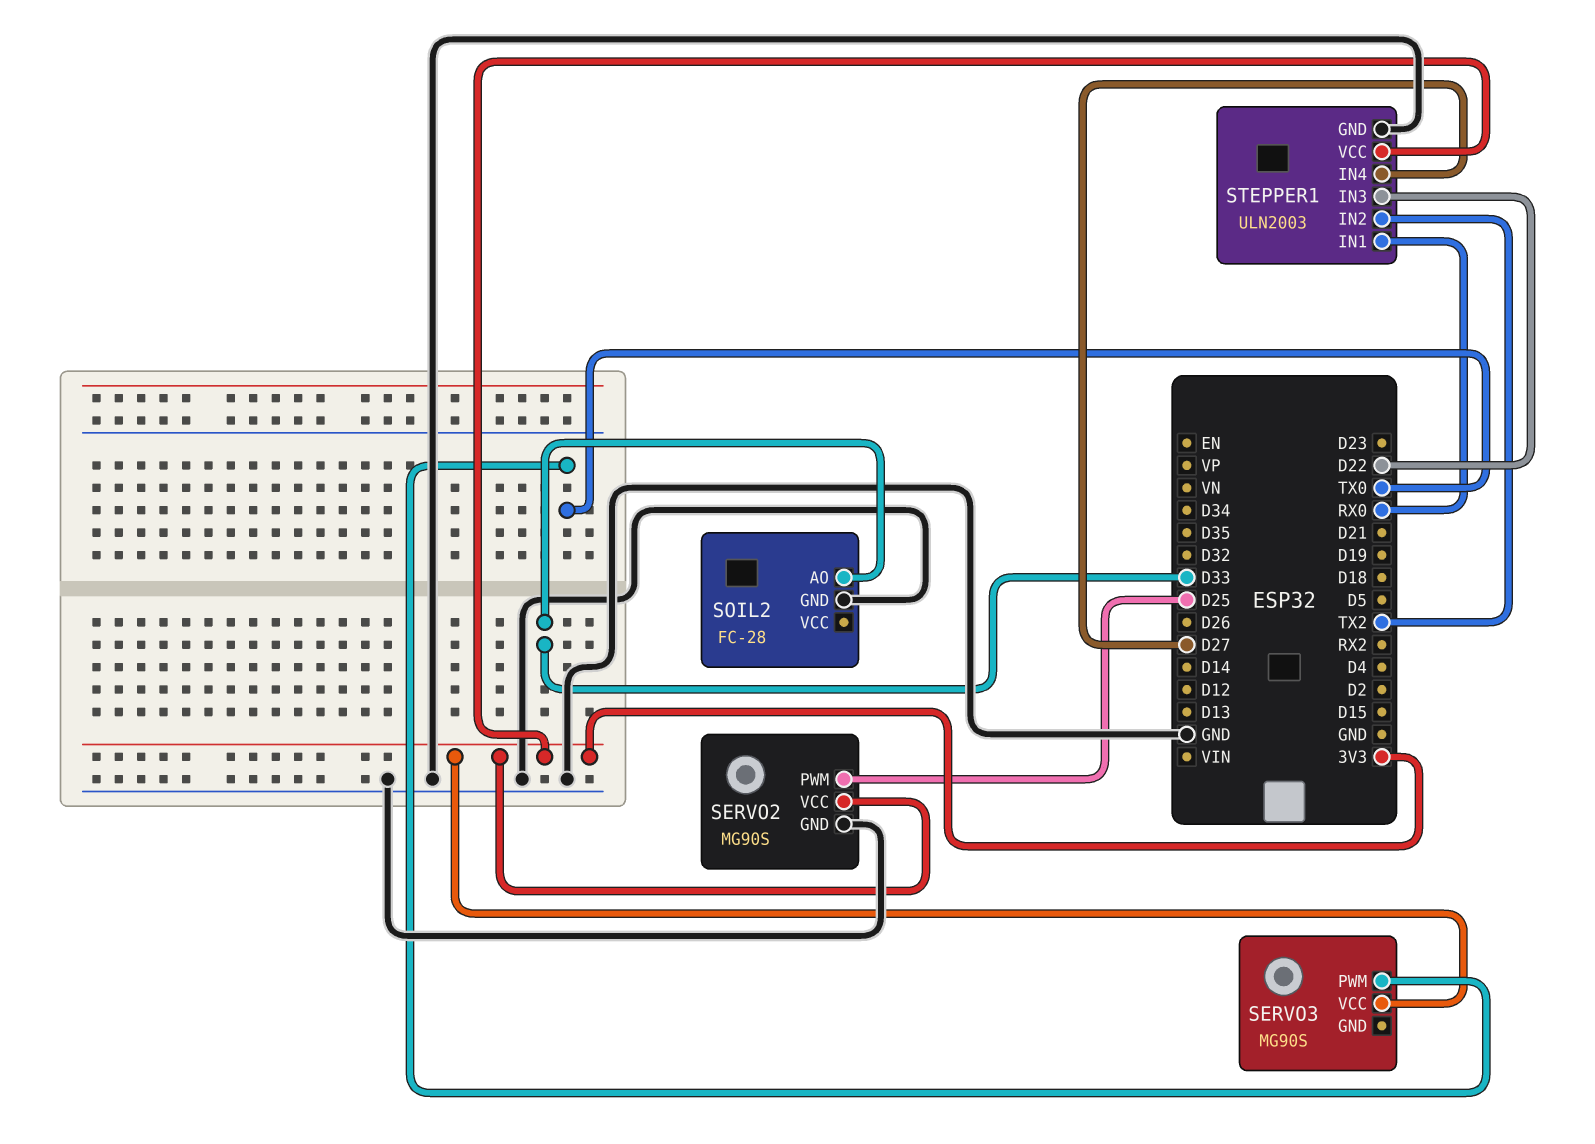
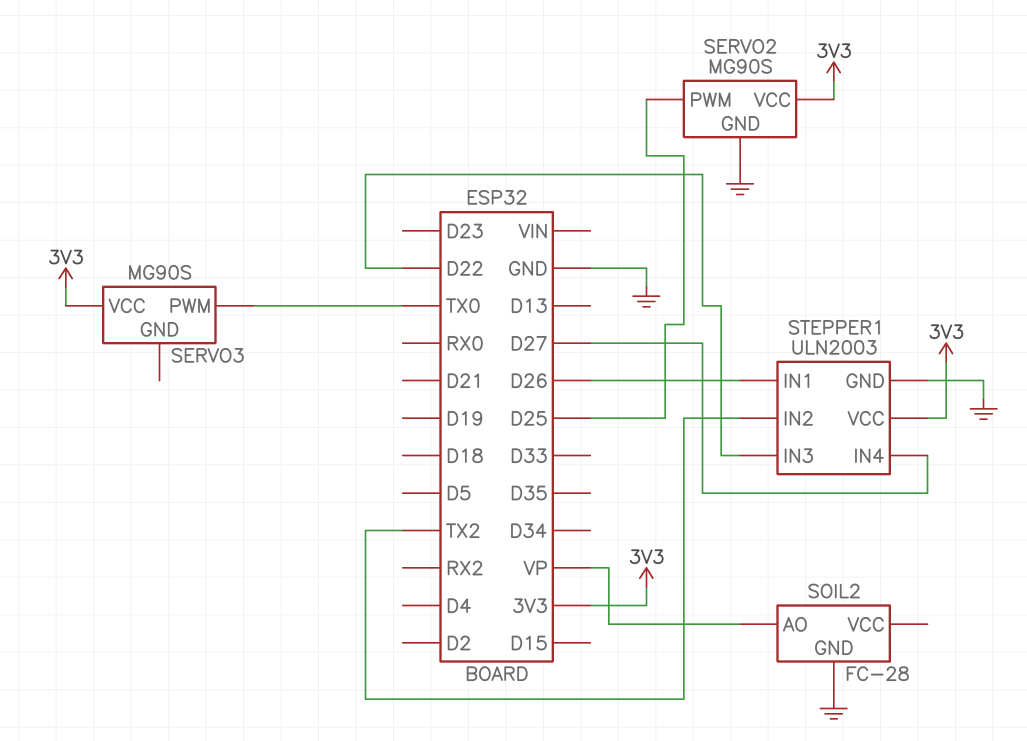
SOIL2 pin AO: D33 -> VP
STEPPER1 pin IN1: RX0 -> D26

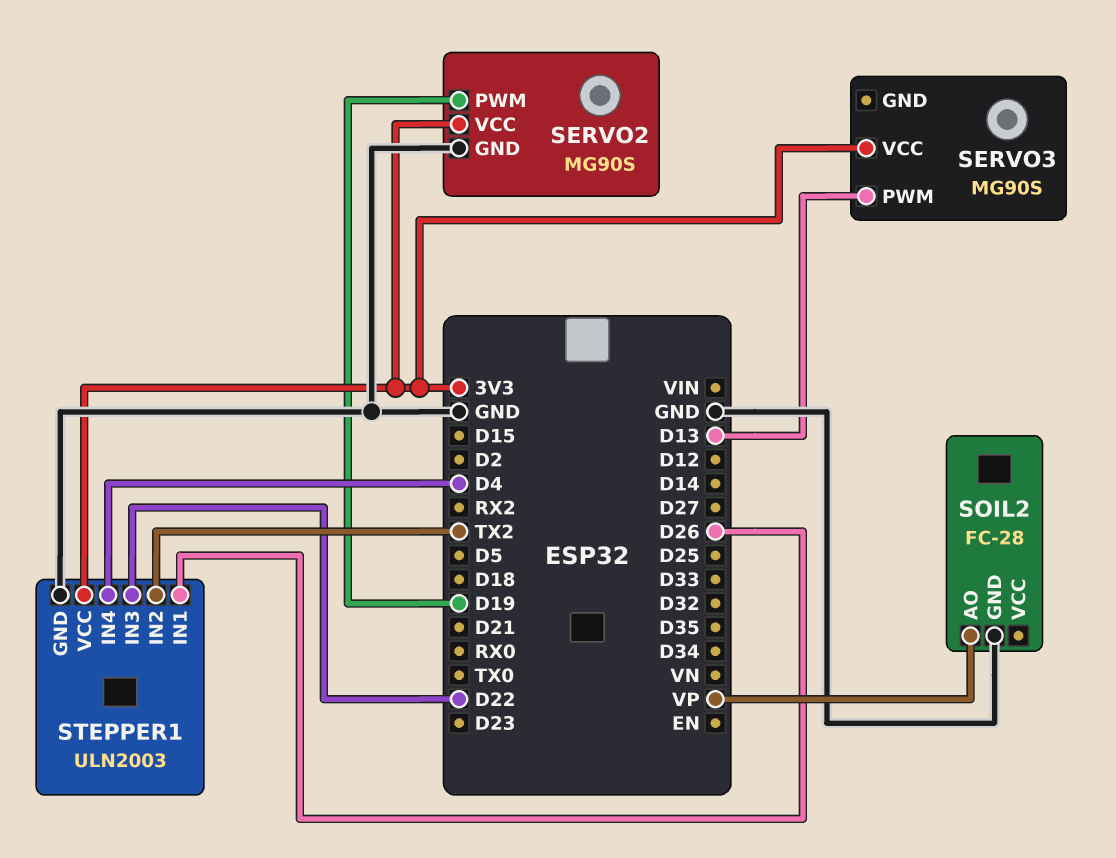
SERVO2 pin PWM: D25 -> D19
SERVO3 pin PWM: TX0 -> D13
STEPPER1 pin IN4: D27 -> D4

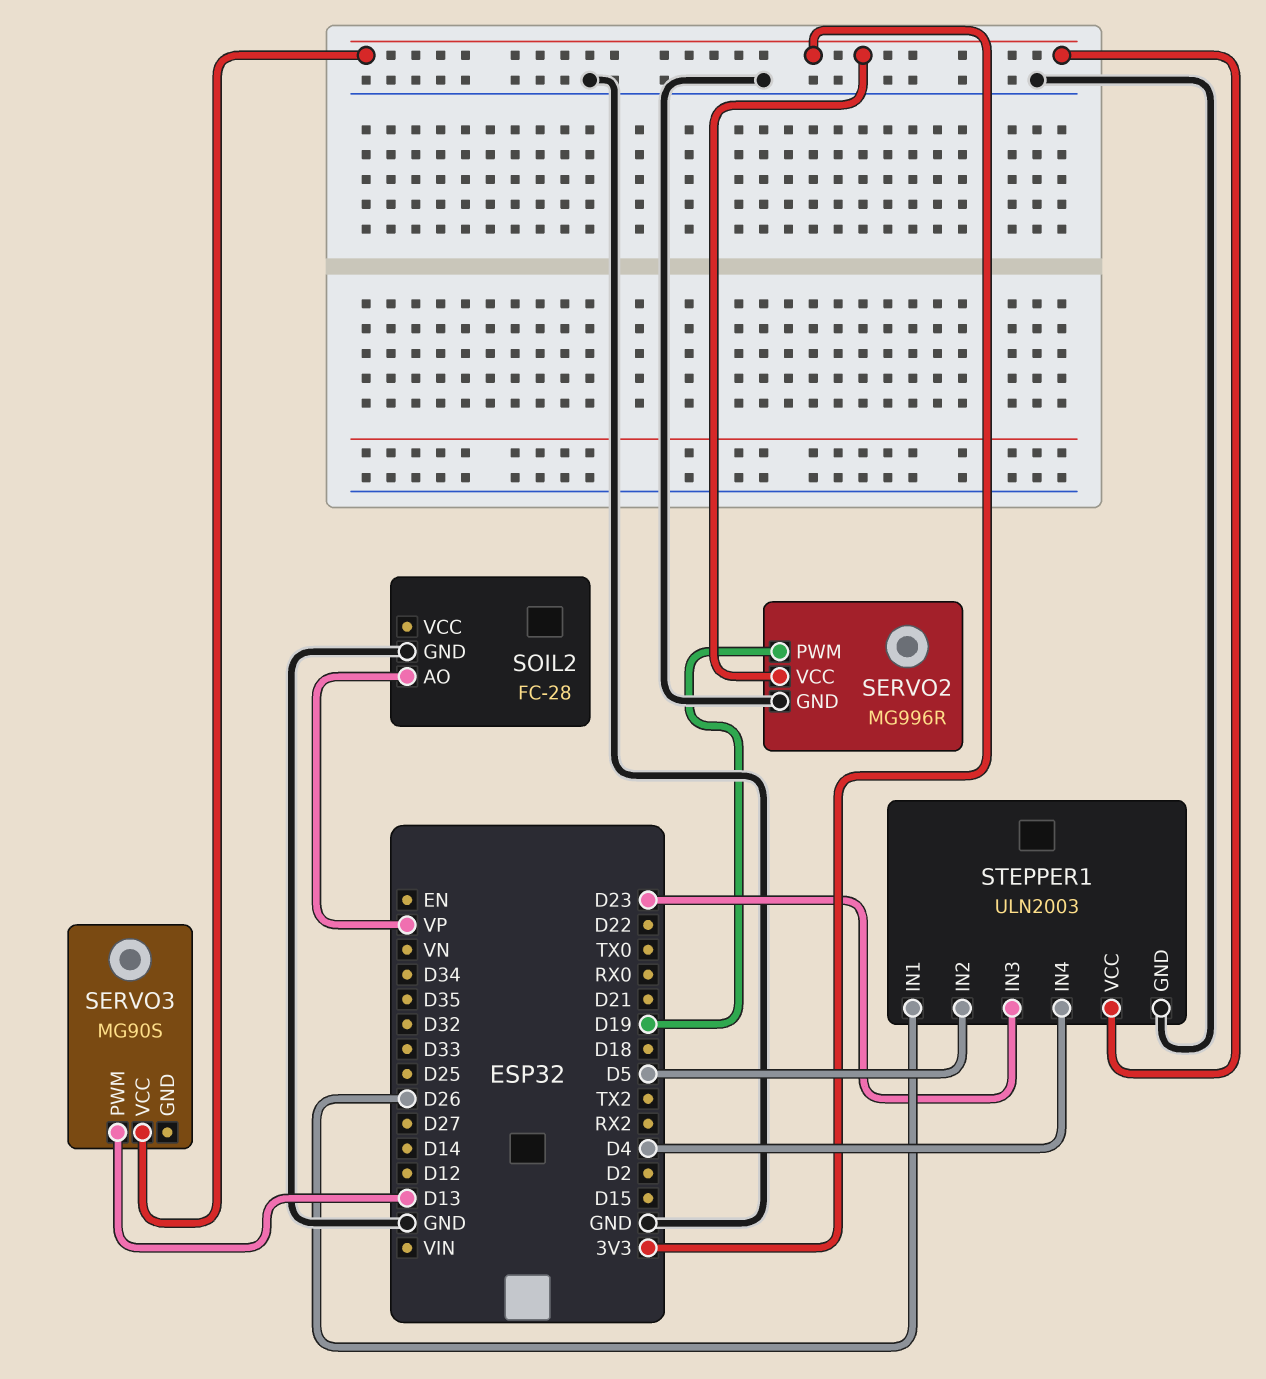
SERVO2: MG90S -> MG996R
STEPPER1 pin IN2: TX2 -> D5
STEPPER1 pin IN3: D22 -> D23

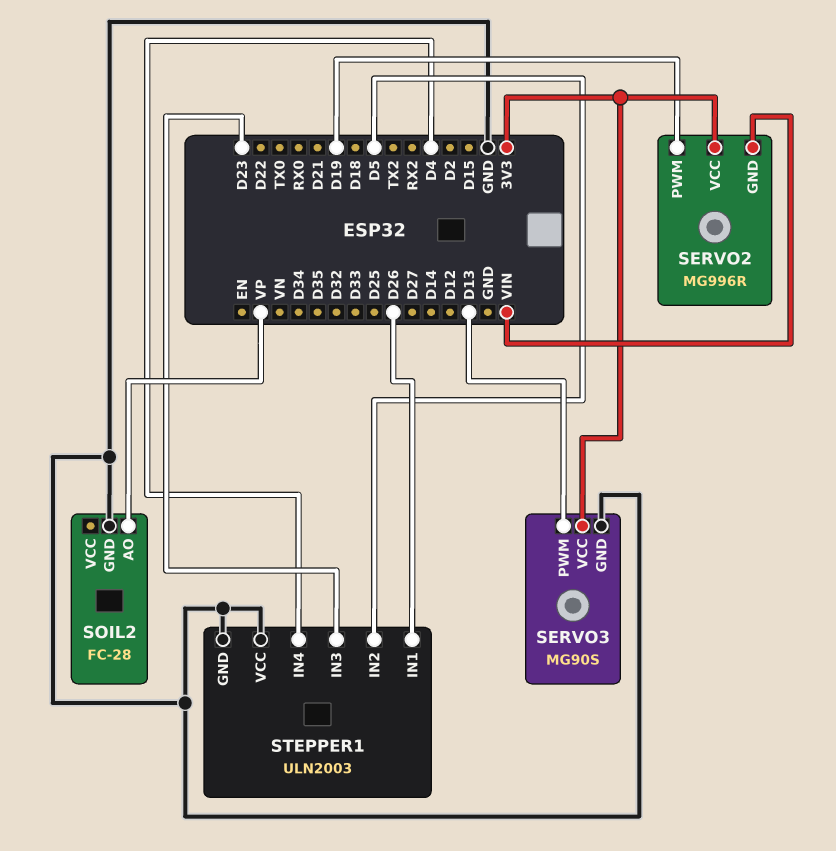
SERVO2 pin GND: GND -> VIN
SERVO3 pin GND: none -> GND
STEPPER1 pin VCC: 3V3 -> GND

